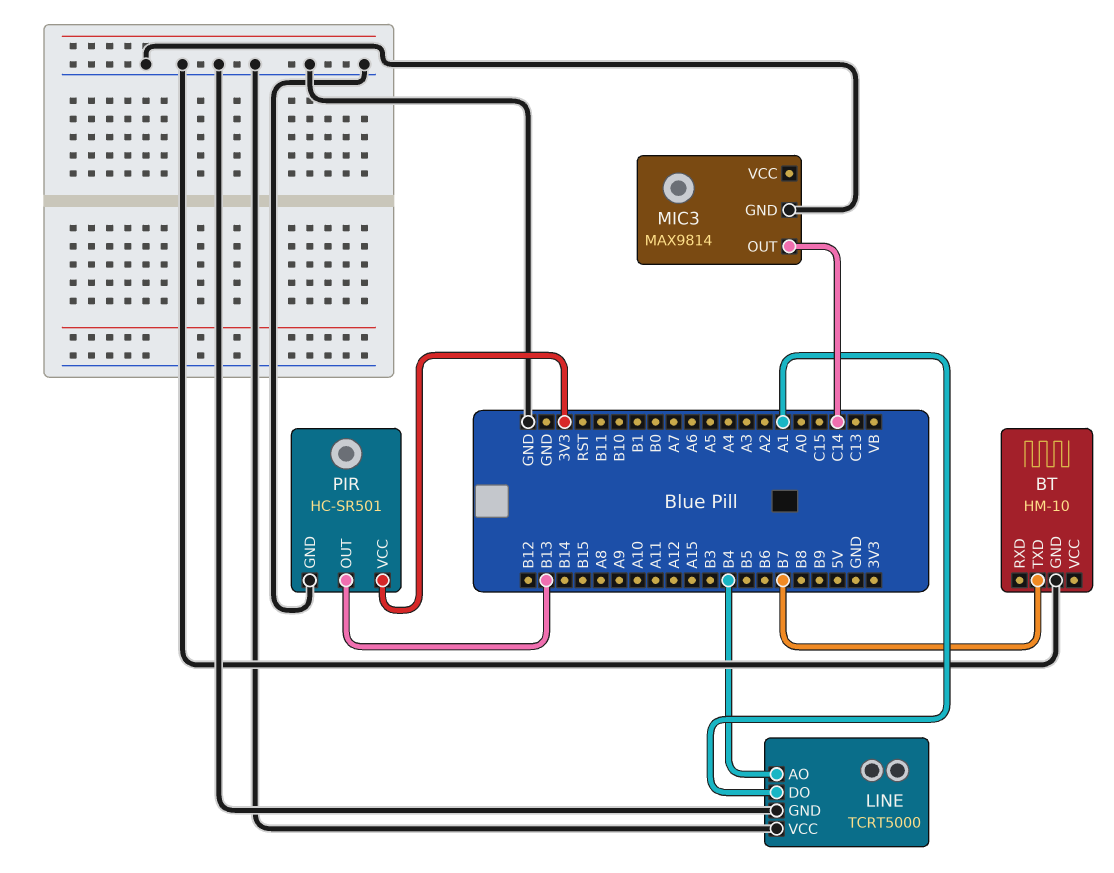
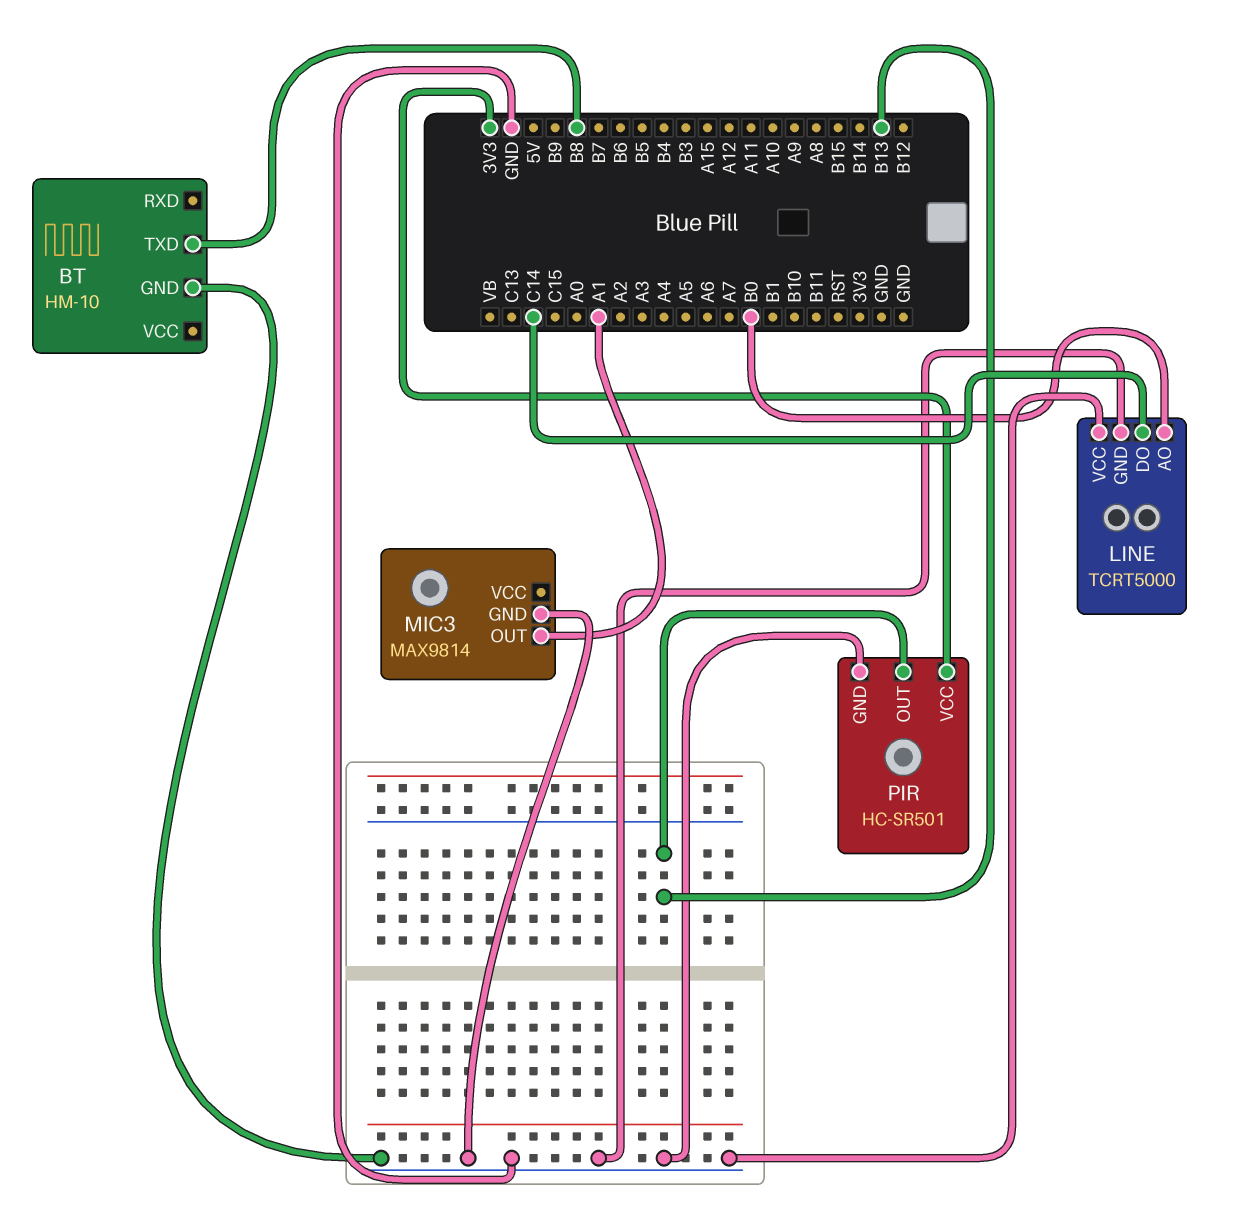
BT pin TXD: B7 -> B8
LINE pin AO: B4 -> B0
LINE pin DO: A1 -> C14
MIC3 pin OUT: C14 -> A1

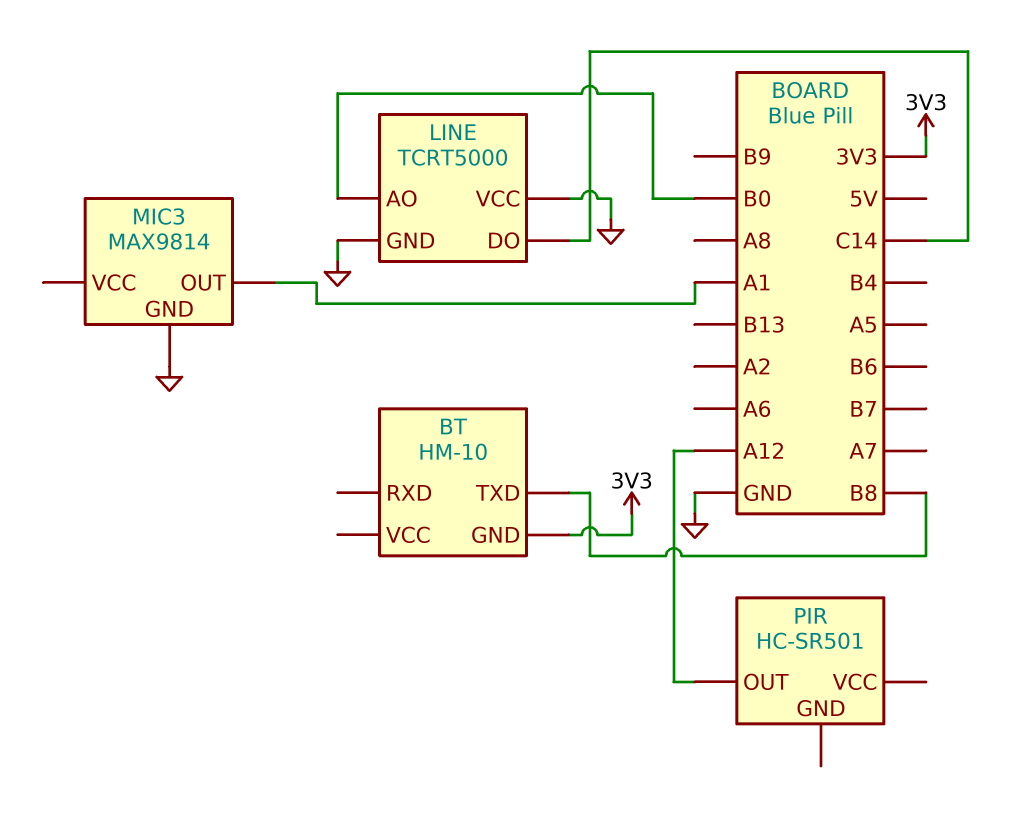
BT pin GND: GND -> 3V3
PIR pin GND: GND -> none
PIR pin OUT: B13 -> A12
PIR pin VCC: 3V3 -> none

